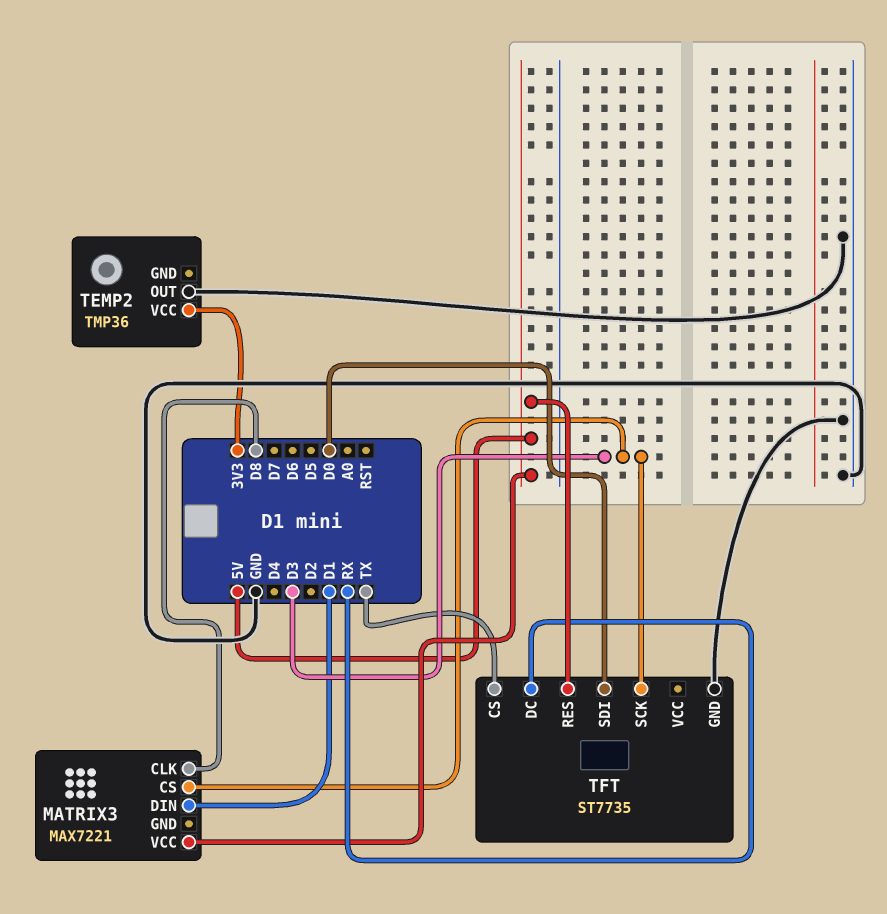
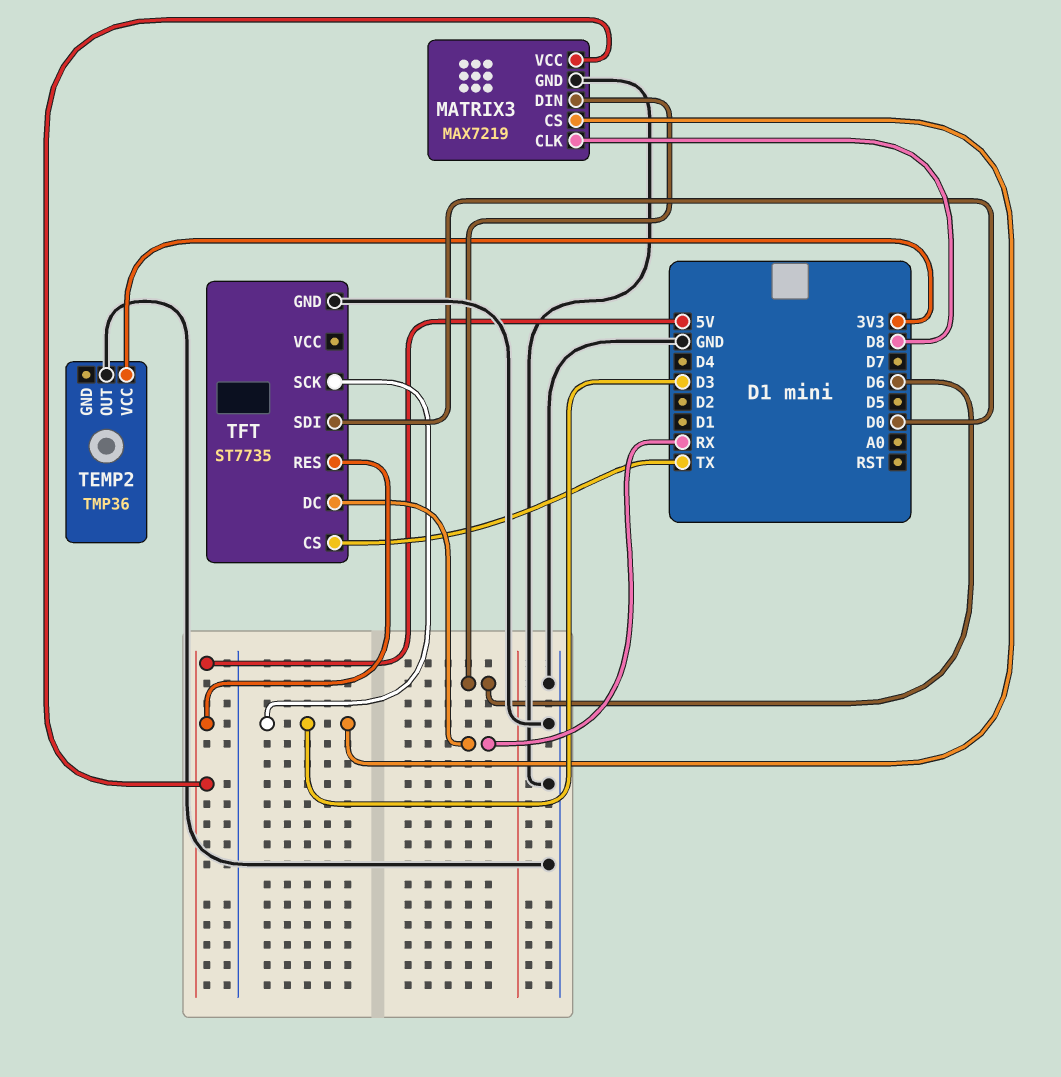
MATRIX3: MAX7221 -> MAX7219
MATRIX3 pin DIN: D1 -> D6
MATRIX3 pin GND: none -> GND

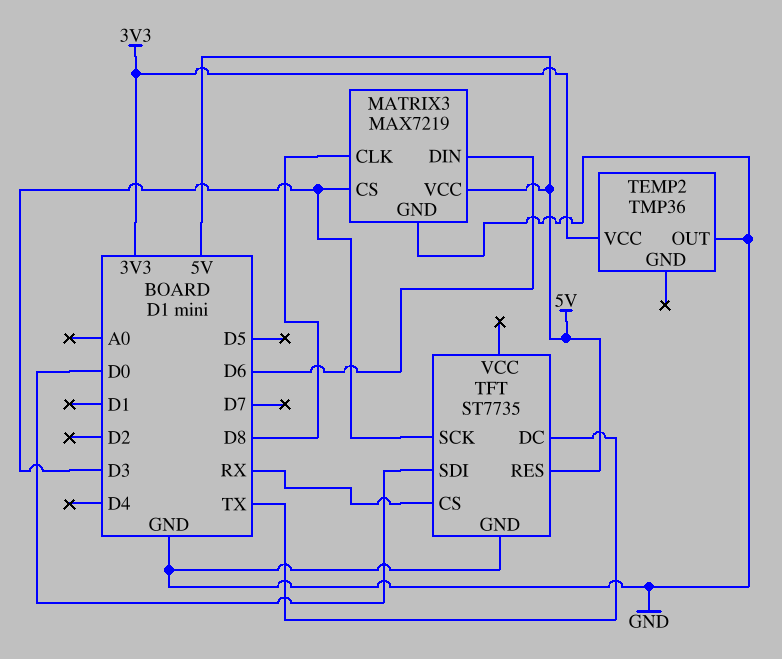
TFT pin CS: TX -> RX
TFT pin DC: RX -> TX

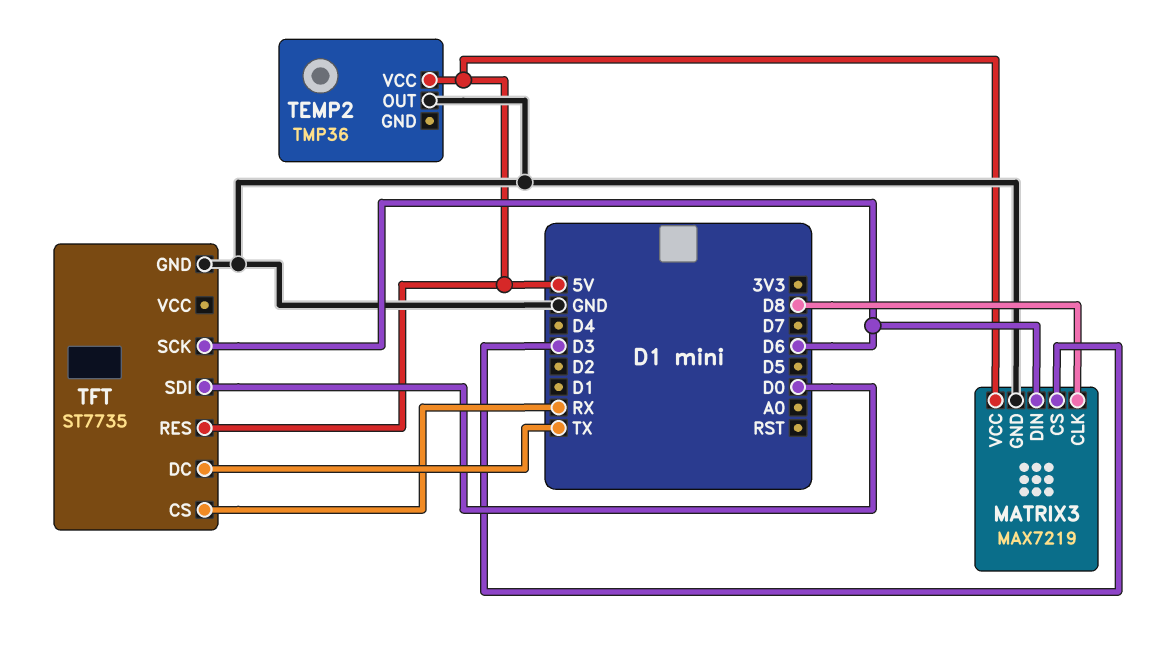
TEMP2 pin VCC: 3V3 -> 5V
TFT pin SCK: D3 -> D6

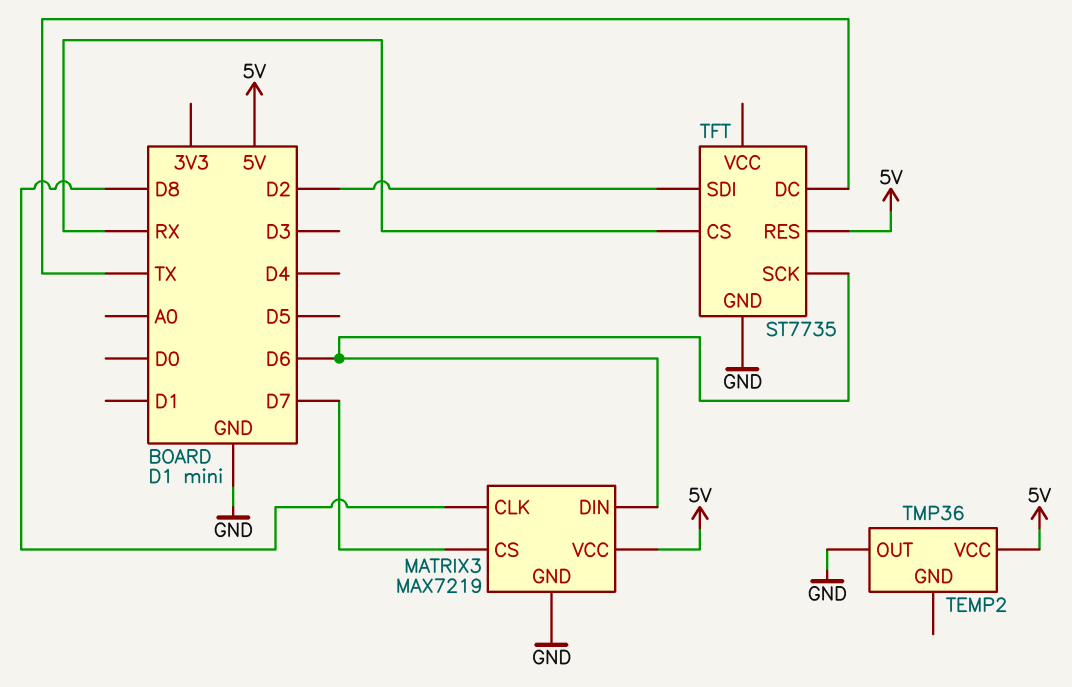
MATRIX3 pin CS: D3 -> D7
TFT pin SDI: D0 -> D2

